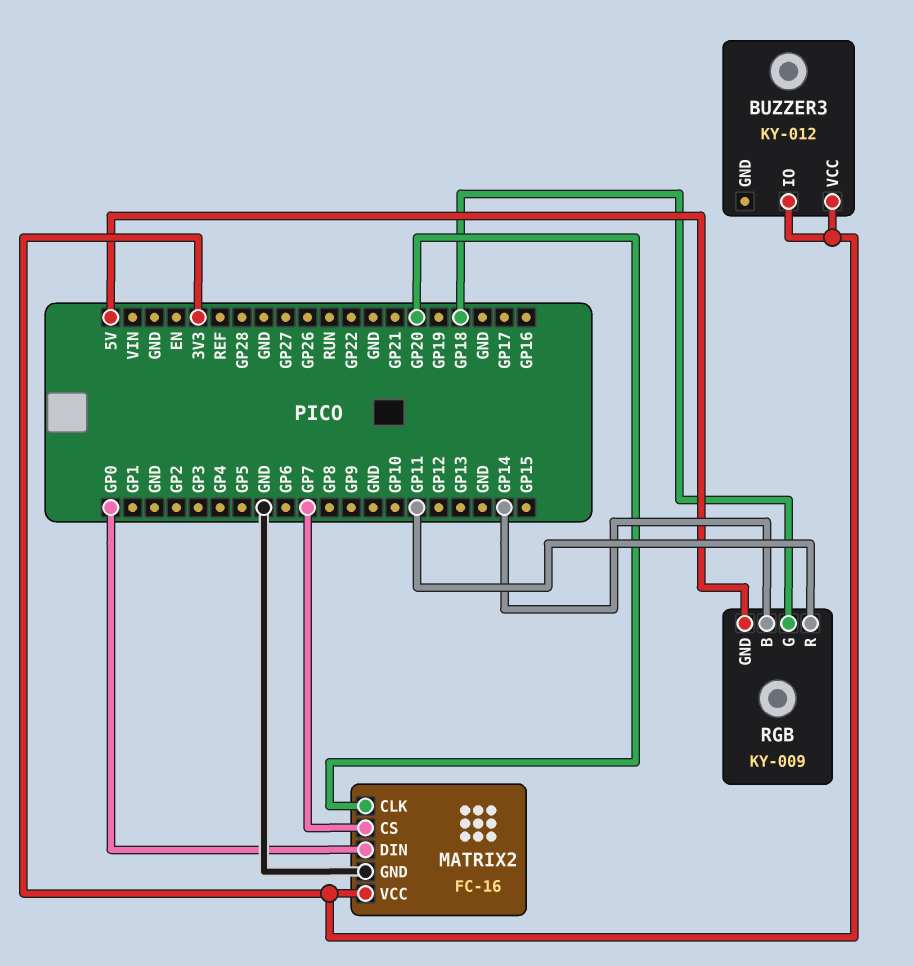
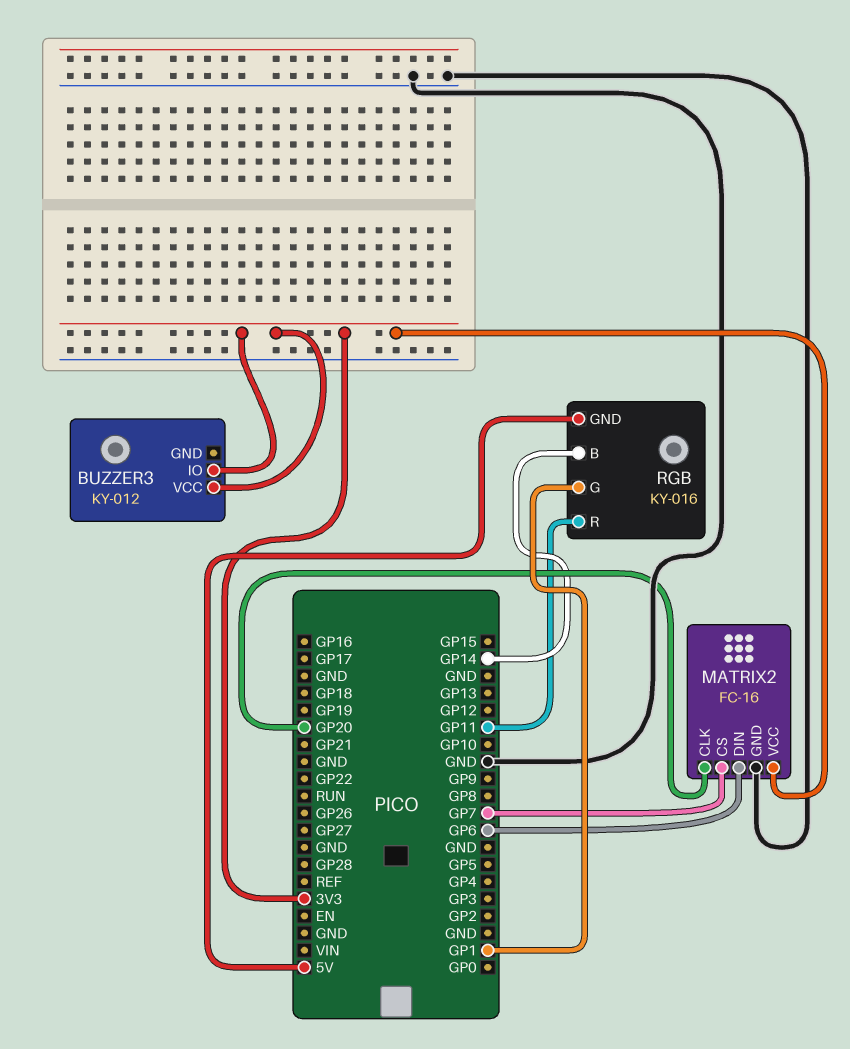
MATRIX2 pin DIN: GP0 -> GP6
RGB: KY-009 -> KY-016
RGB pin G: GP18 -> GP1

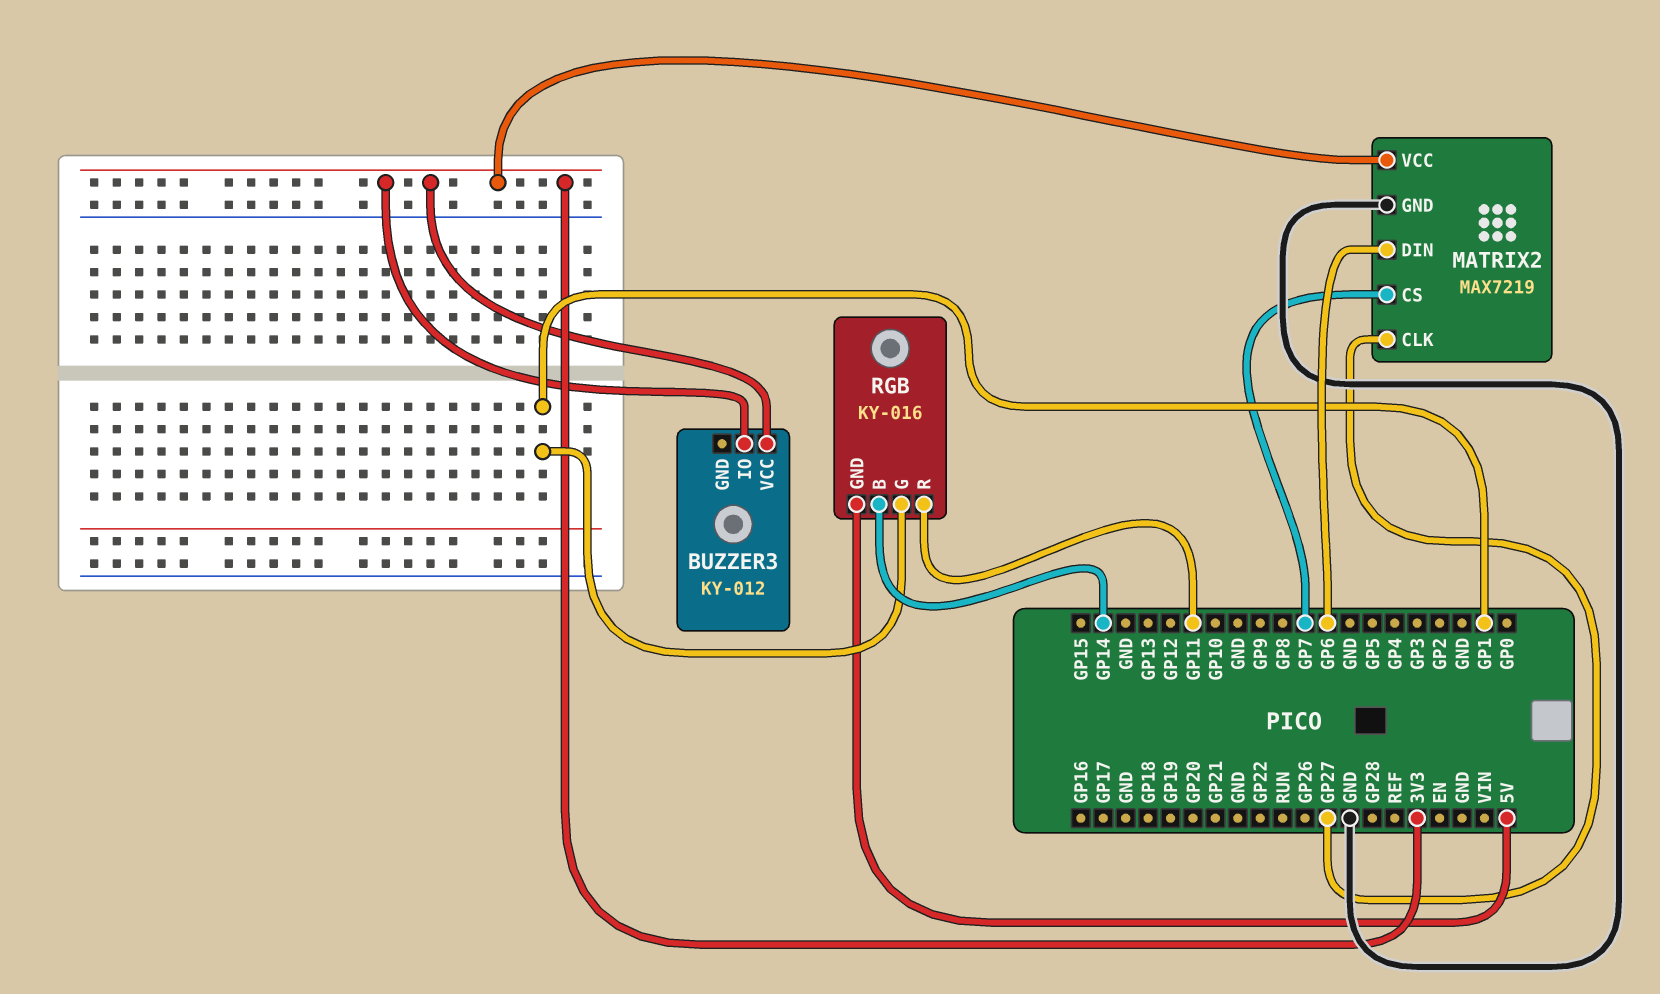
MATRIX2: FC-16 -> MAX7219
MATRIX2 pin CLK: GP20 -> GP27

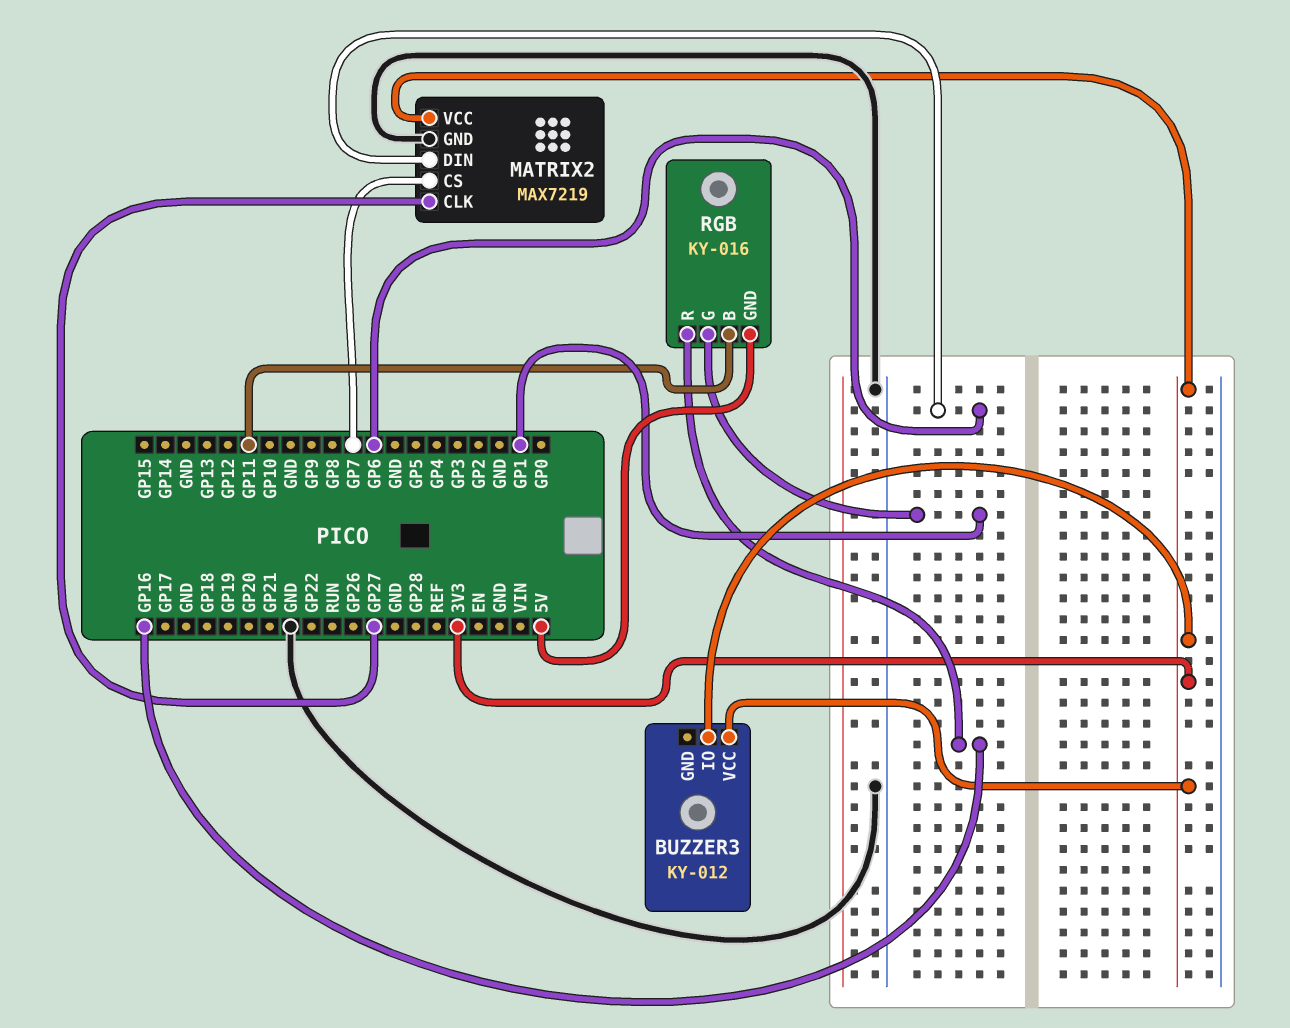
RGB pin B: GP14 -> GP11
RGB pin R: GP11 -> GP16

